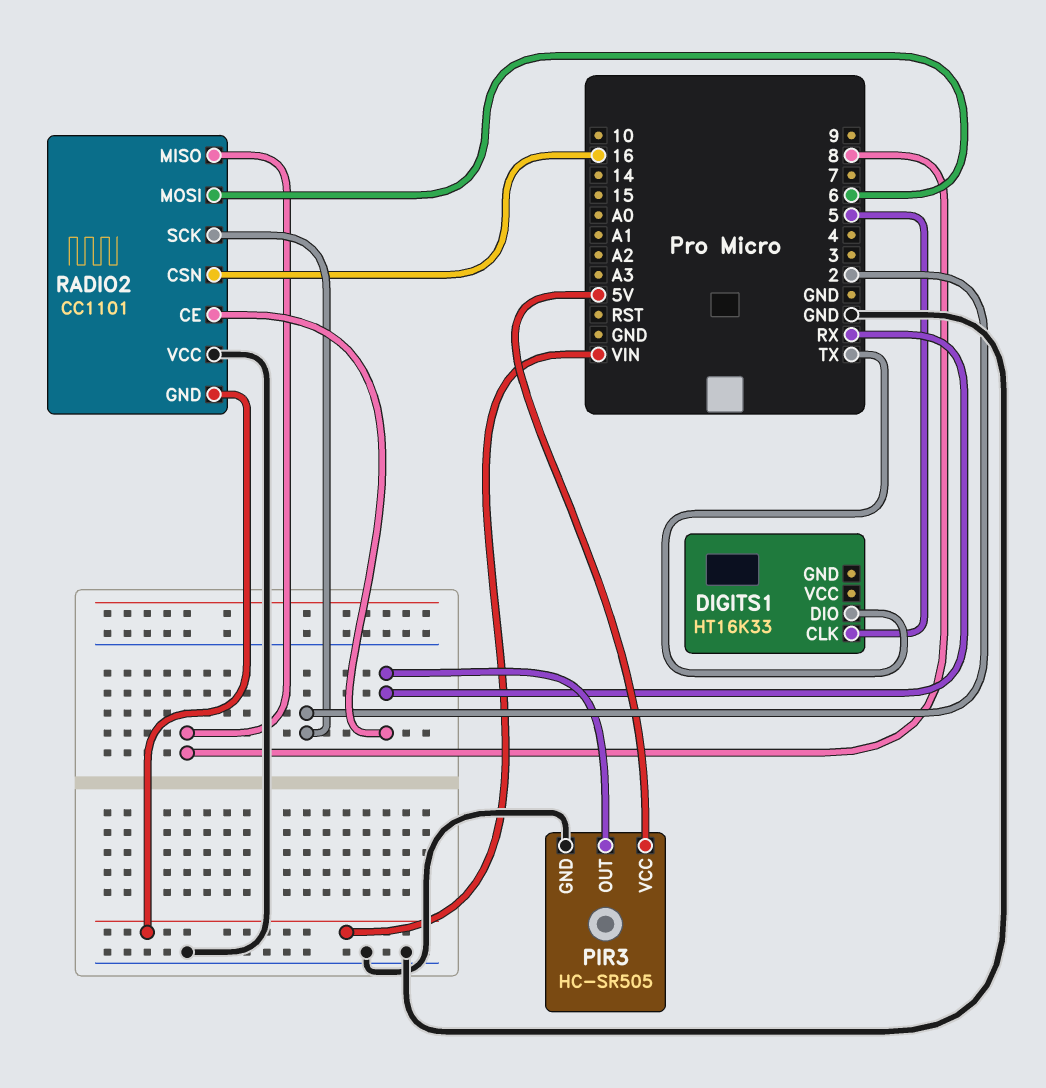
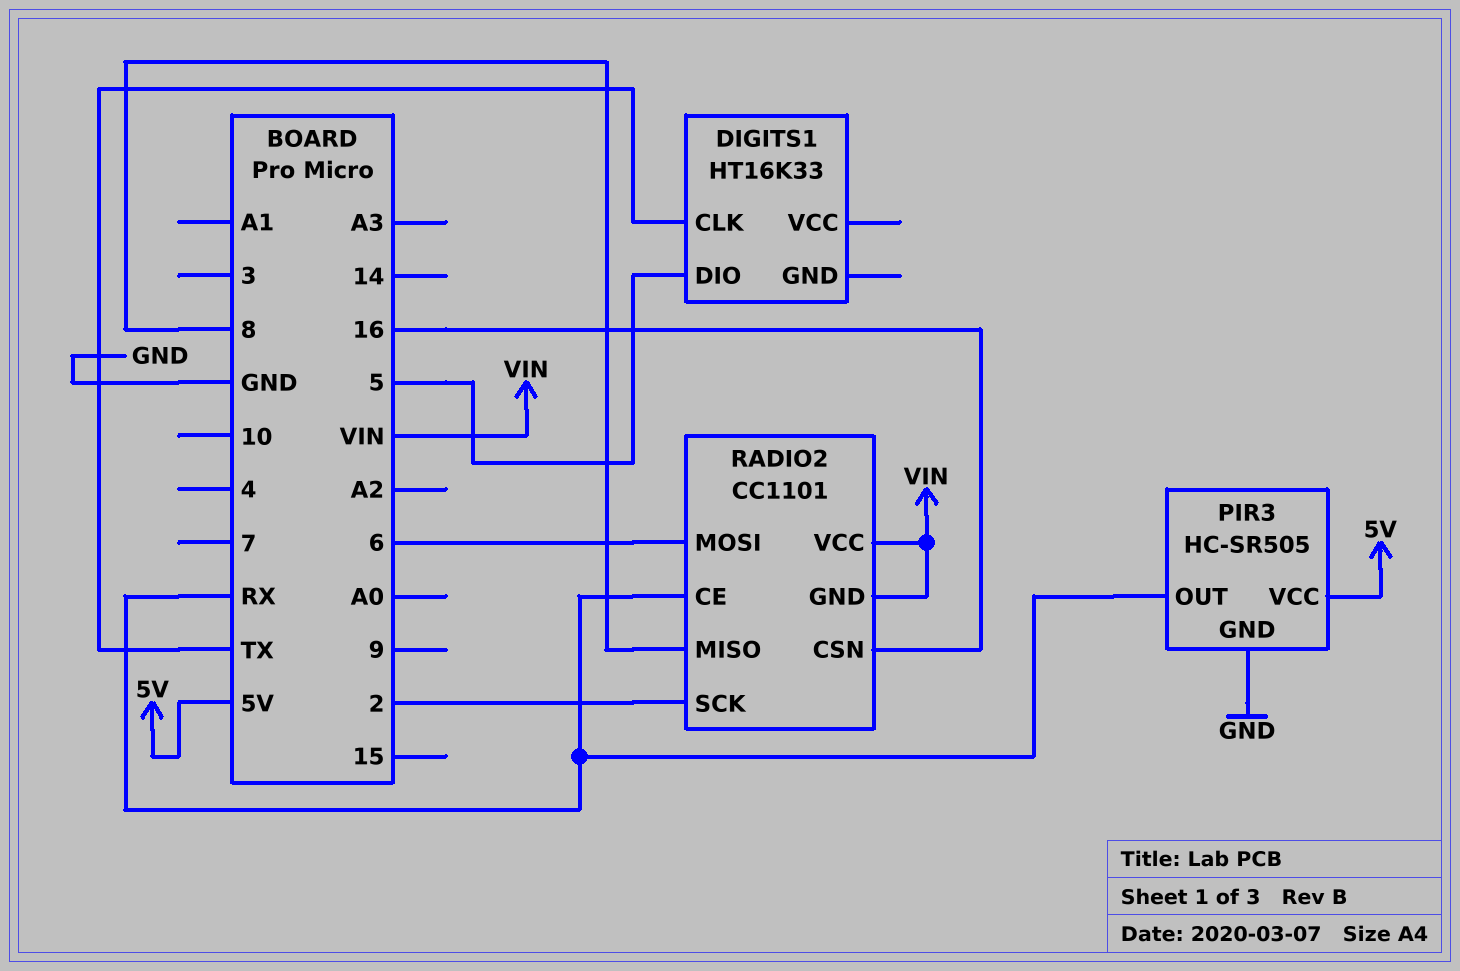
DIGITS1 pin CLK: 5 -> TX
DIGITS1 pin DIO: TX -> 5
RADIO2 pin VCC: GND -> VIN

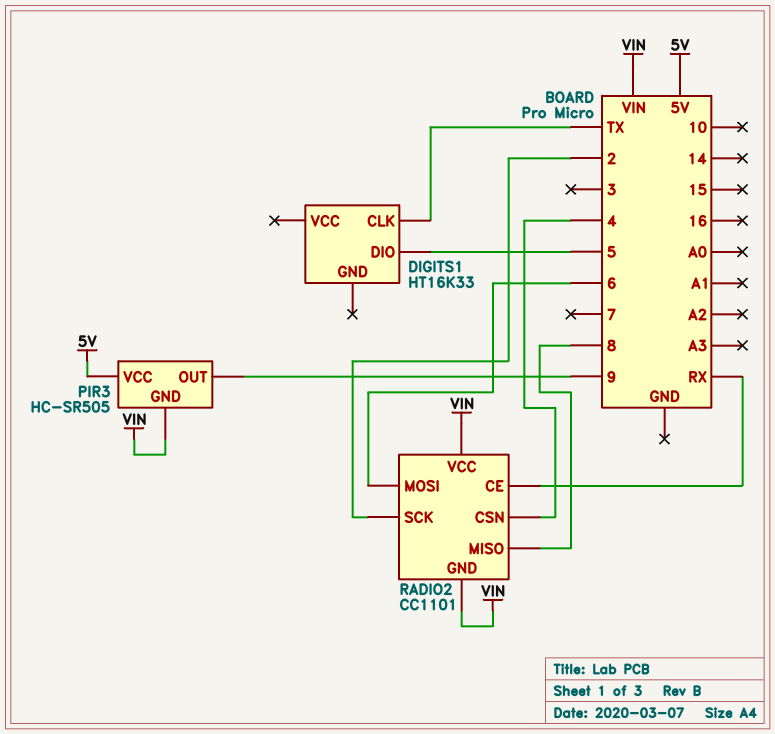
PIR3 pin GND: GND -> VIN
PIR3 pin OUT: RX -> 9
RADIO2 pin CSN: 16 -> 4

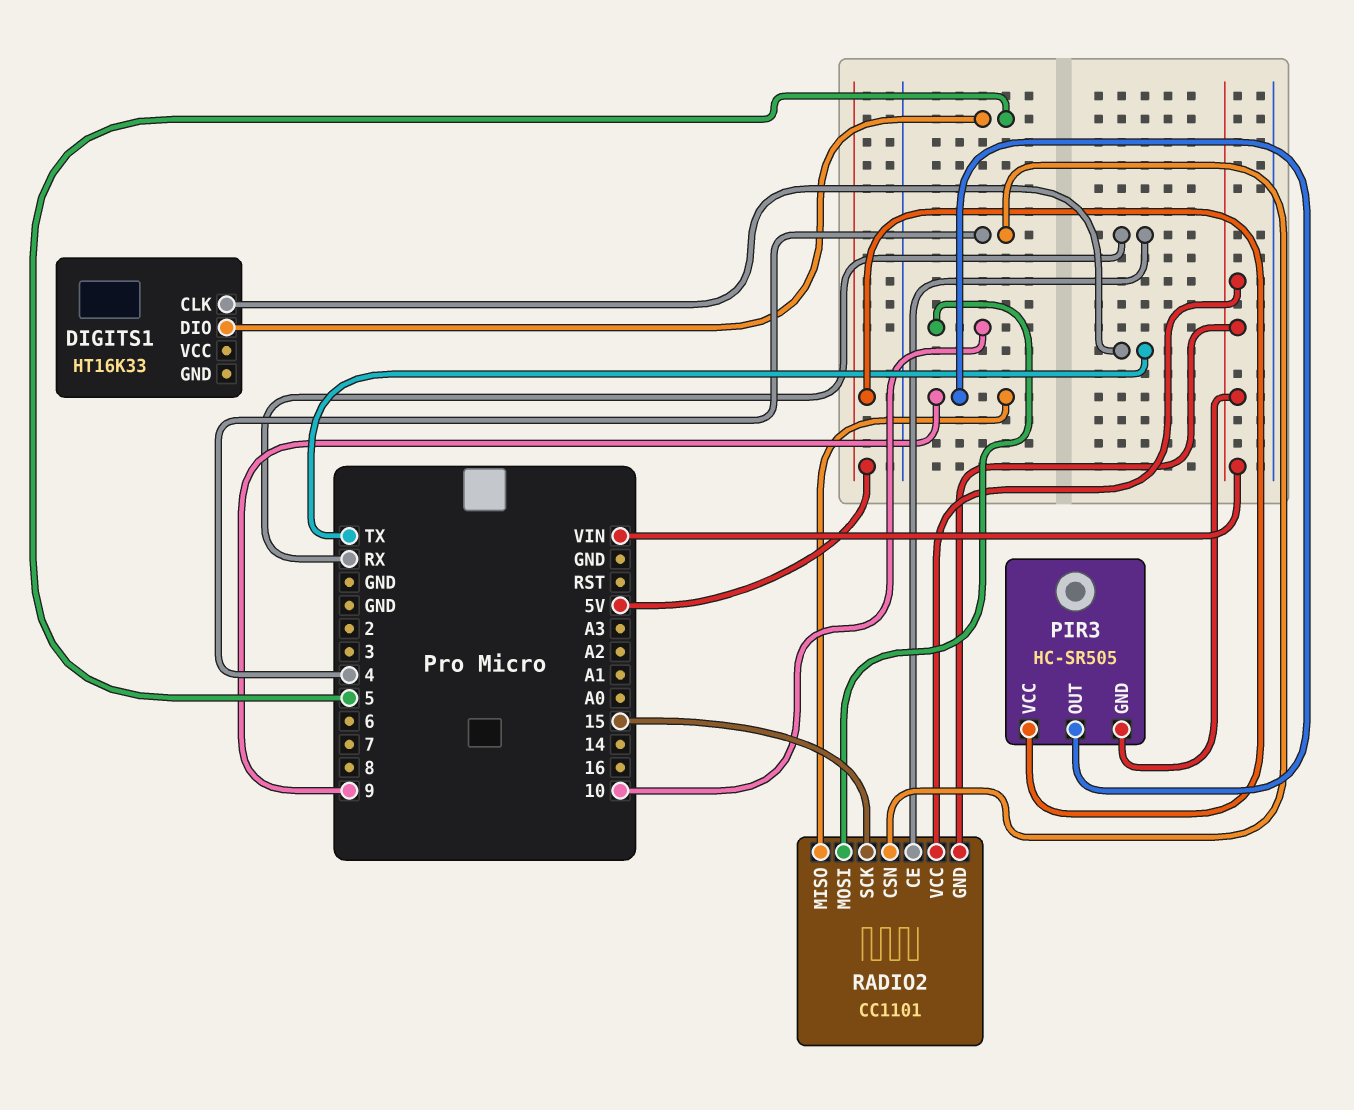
RADIO2 pin MISO: 8 -> 9
RADIO2 pin MOSI: 6 -> 10
RADIO2 pin SCK: 2 -> 15

